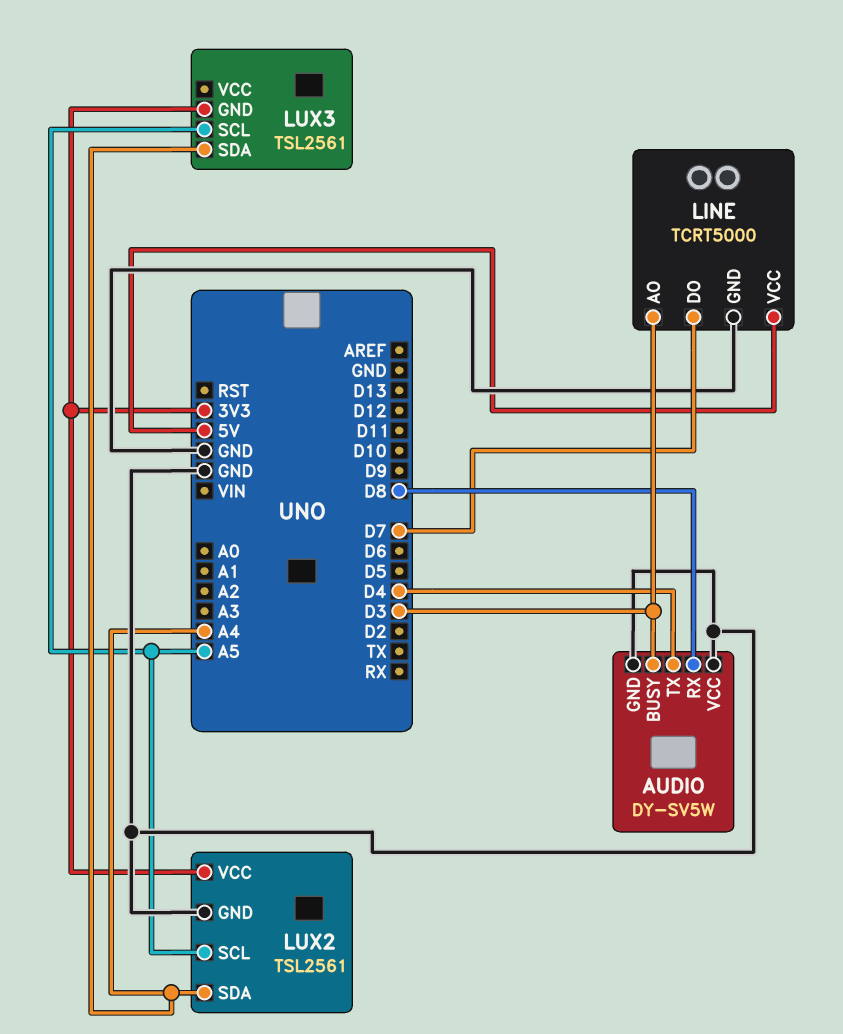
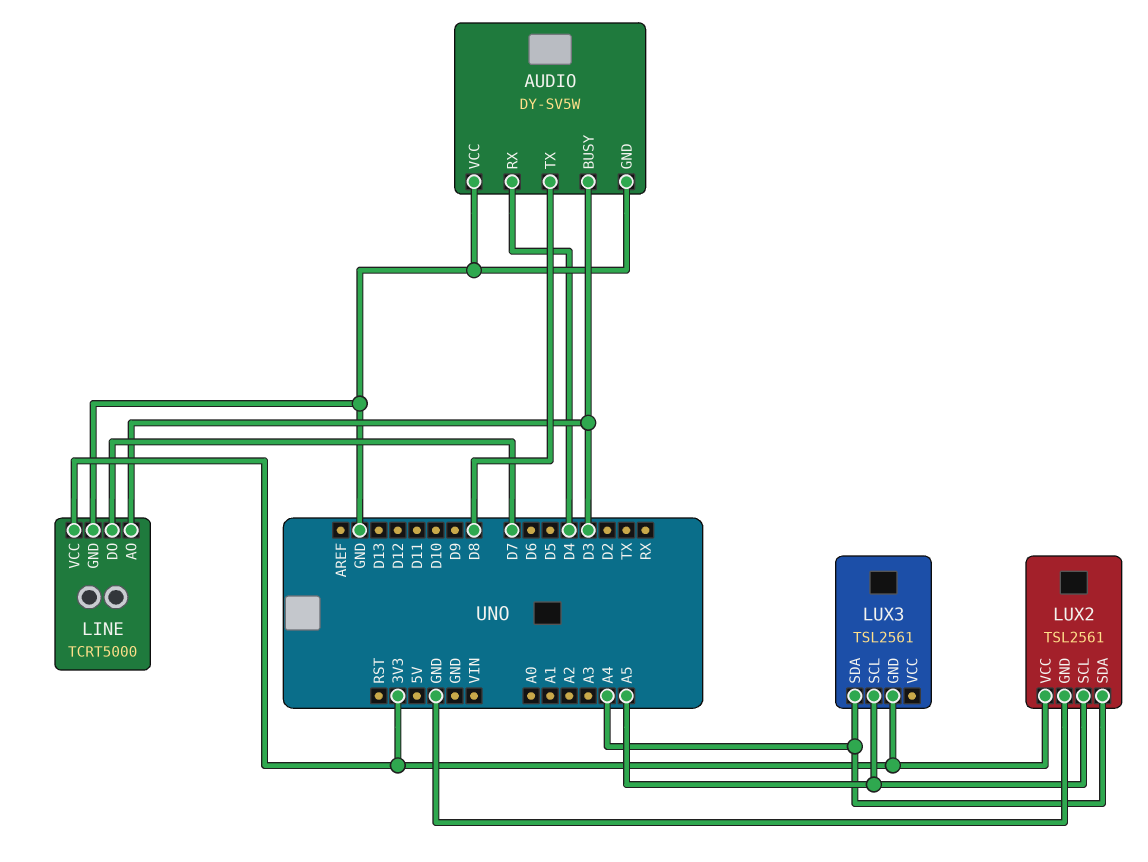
AUDIO pin RX: D8 -> D4
AUDIO pin TX: D4 -> D8
LINE pin VCC: 5V -> 3V3

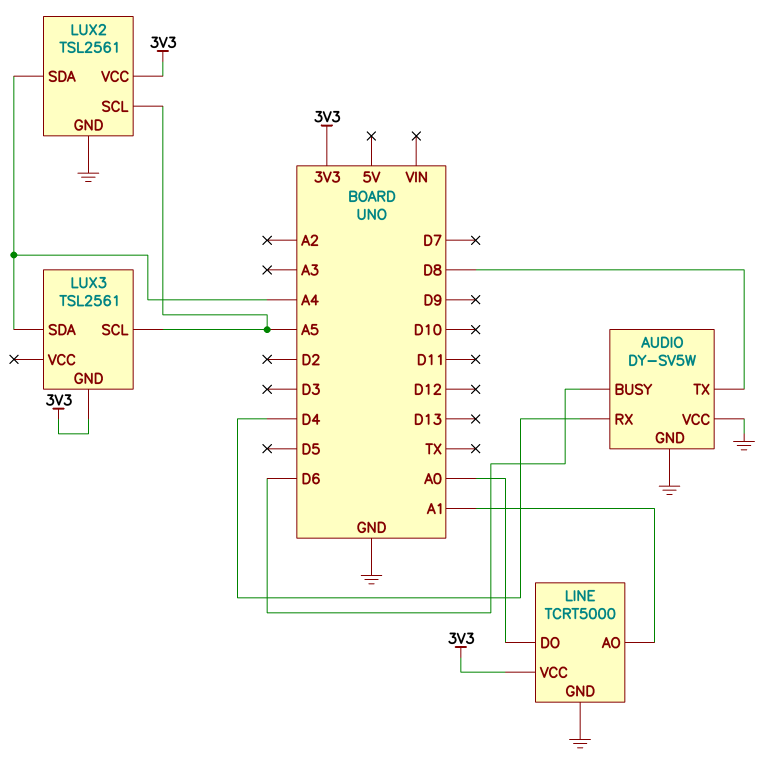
AUDIO pin BUSY: D3 -> D6
LINE pin AO: D3 -> A1
LINE pin DO: D7 -> A0

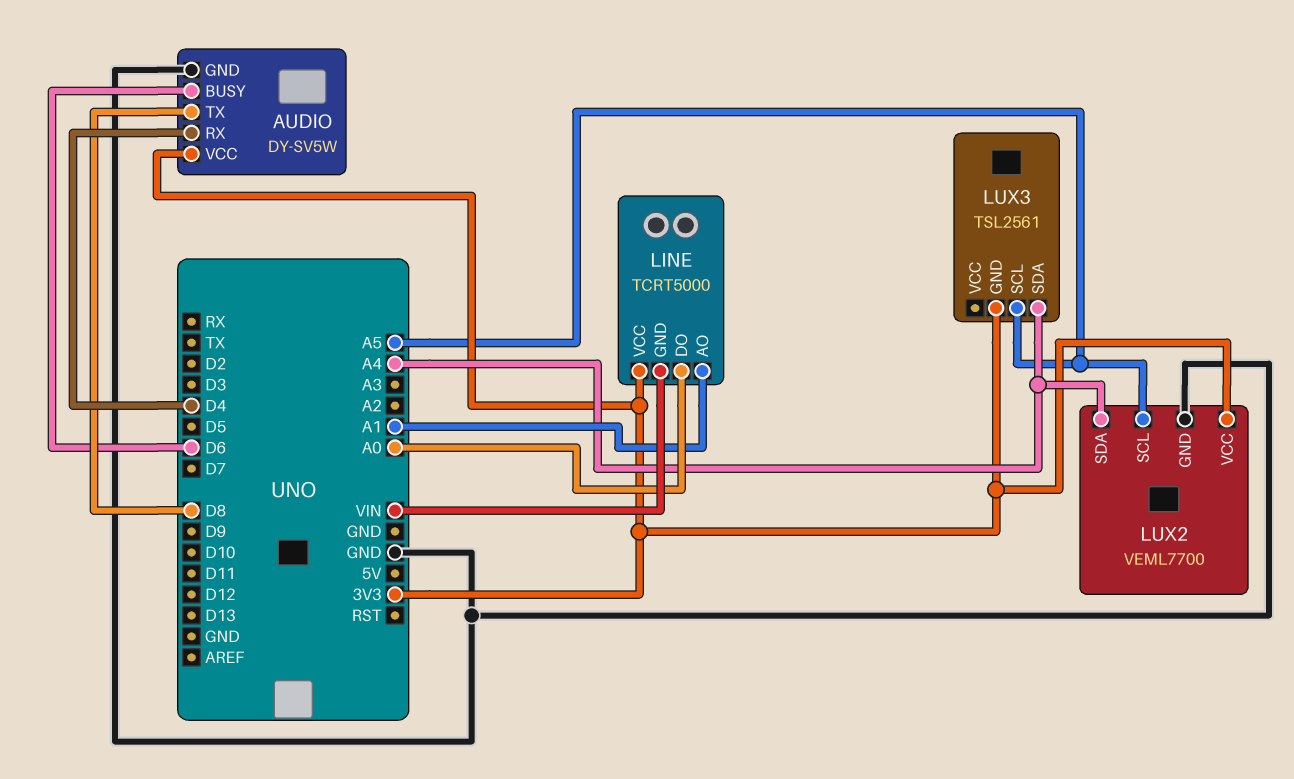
AUDIO pin VCC: GND -> 3V3
LINE pin GND: GND -> VIN
LUX2: TSL2561 -> VEML7700

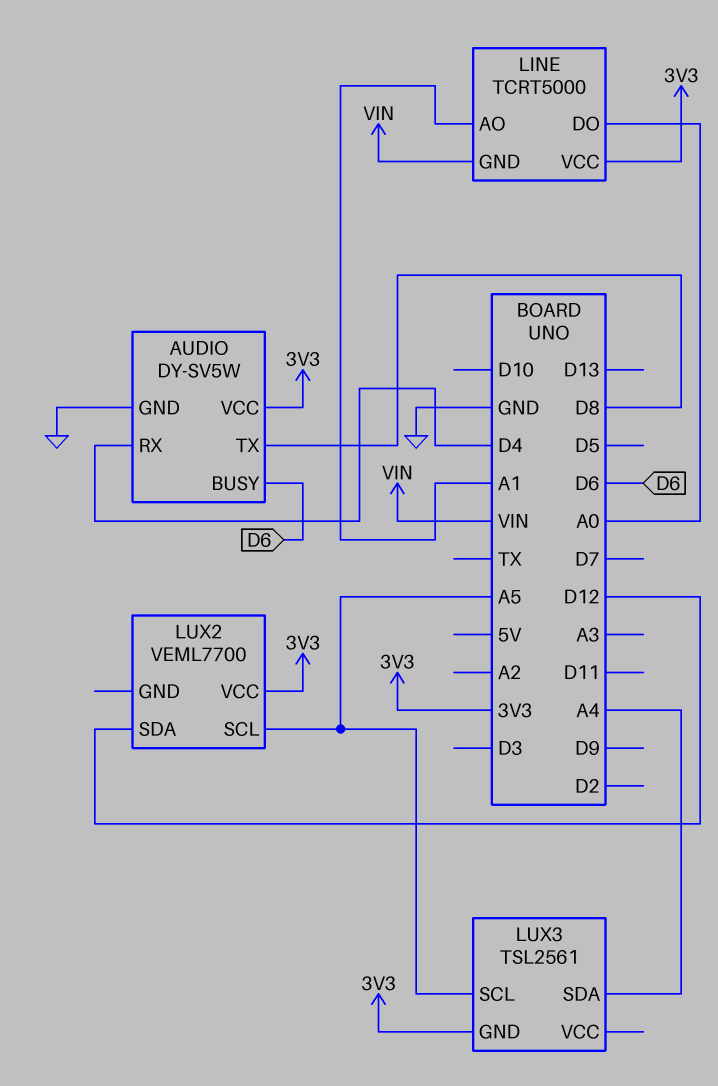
LUX2 pin GND: GND -> none
LUX2 pin SDA: A4 -> D12

